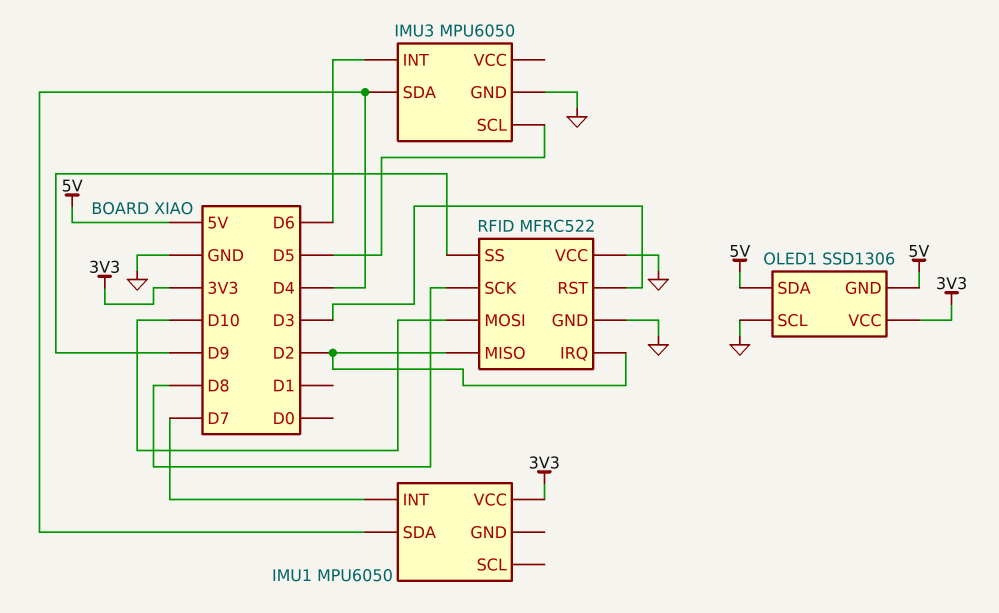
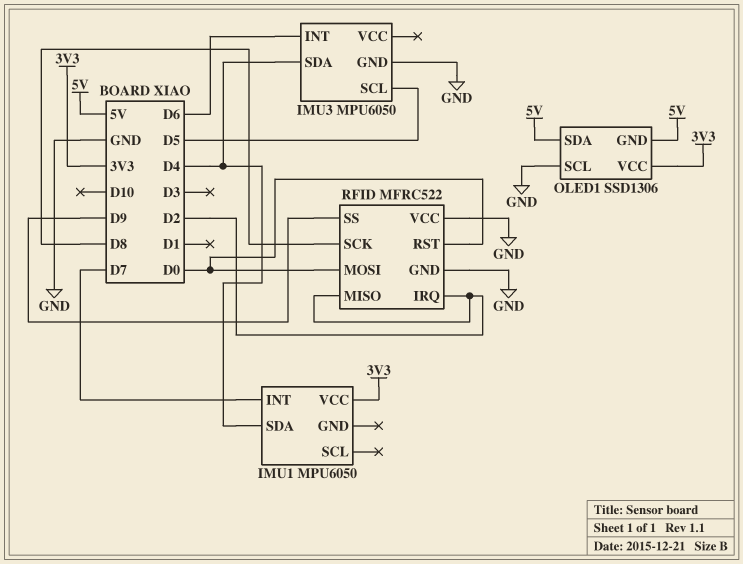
RFID pin MOSI: D10 -> D0
RFID pin RST: D3 -> D0

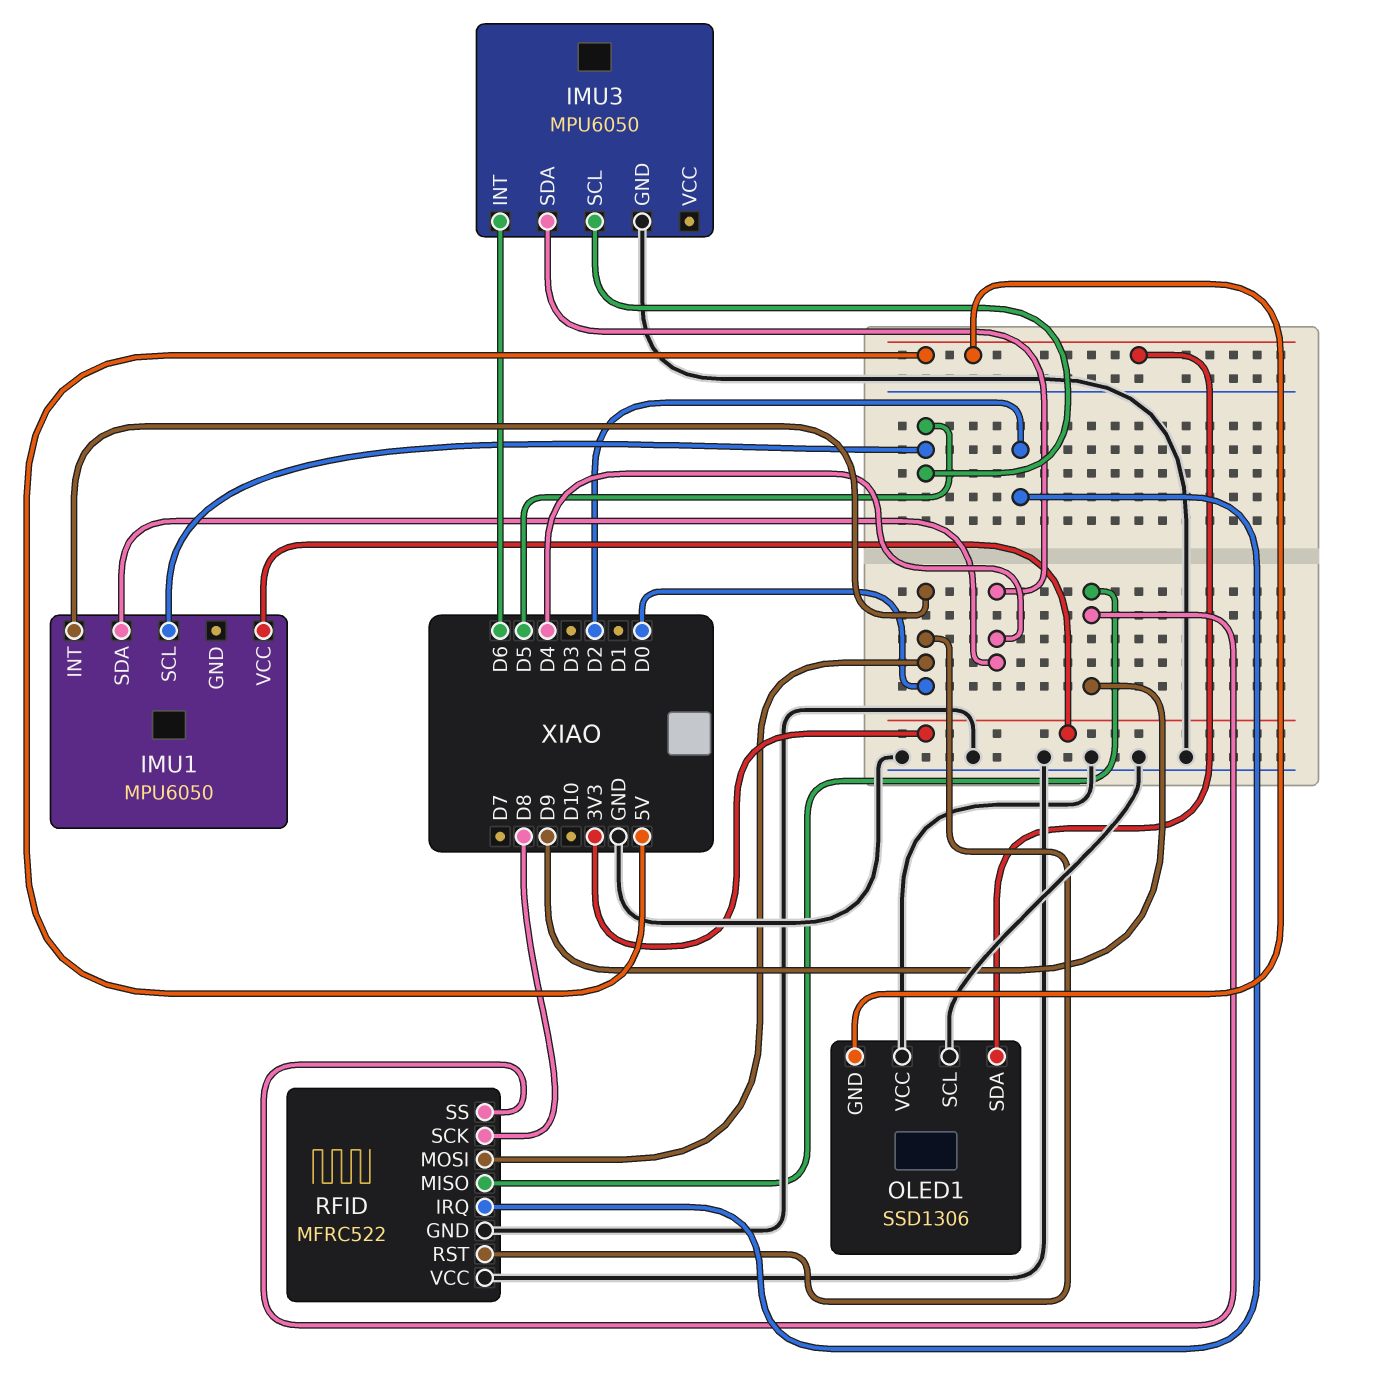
IMU1 pin INT: D7 -> D0
IMU1 pin SCL: none -> D5
OLED1 pin VCC: 3V3 -> GND
RFID pin MISO: D2 -> D9

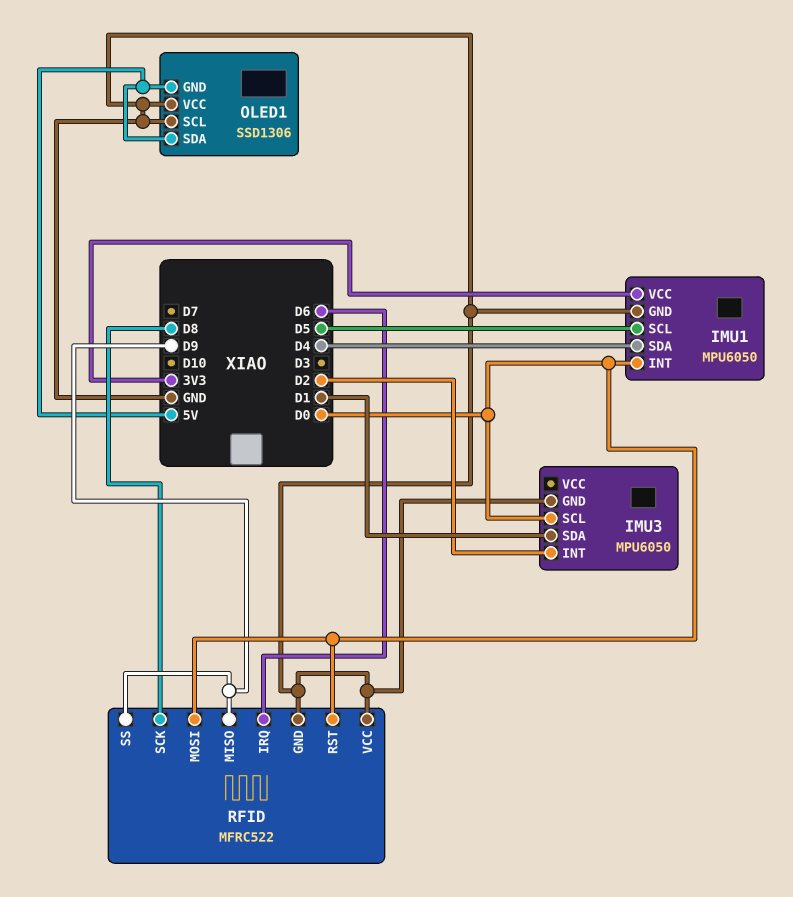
IMU1 pin GND: none -> GND
IMU3 pin INT: D6 -> D2
IMU3 pin SCL: D5 -> D0
IMU3 pin SDA: D4 -> D1
RFID pin IRQ: D2 -> D6

